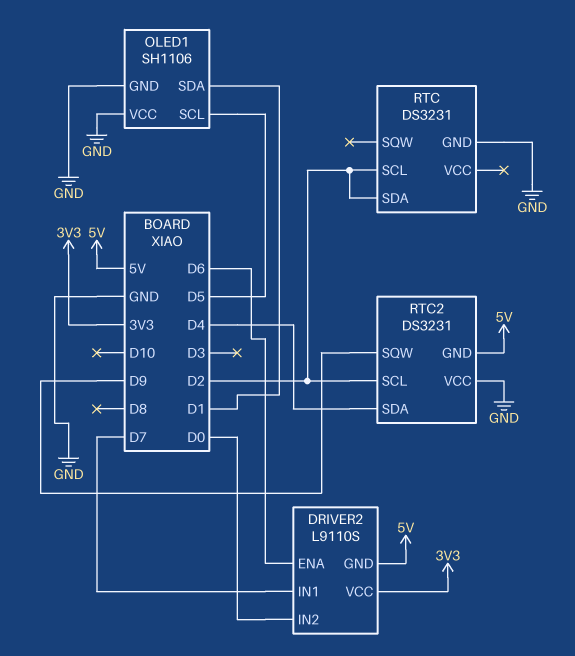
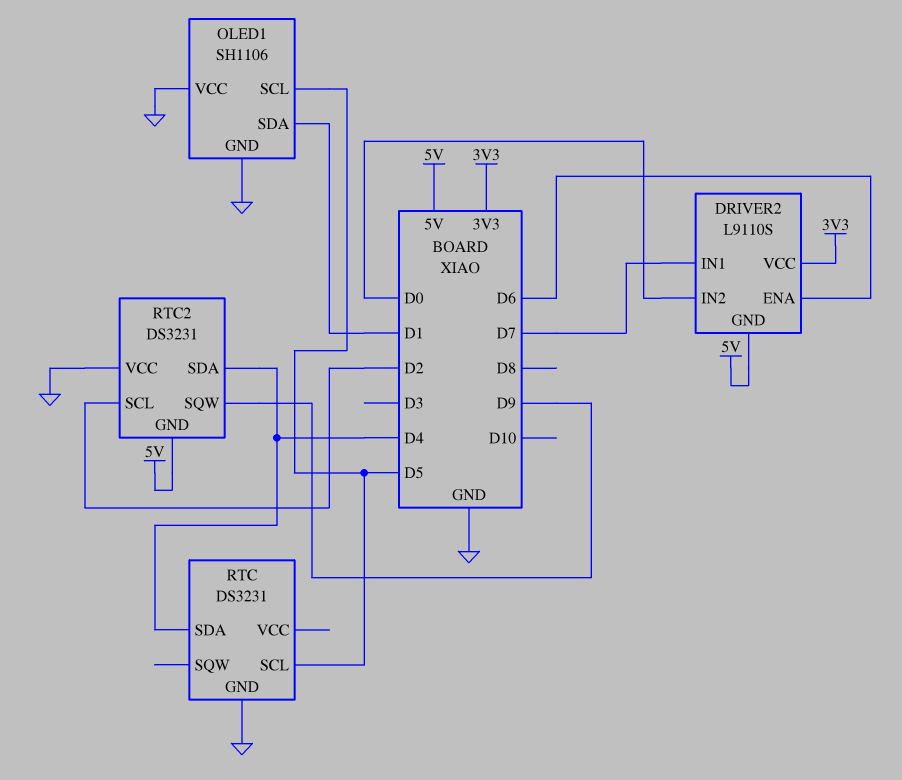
RTC pin SCL: D2 -> D5
RTC pin SDA: D2 -> D4

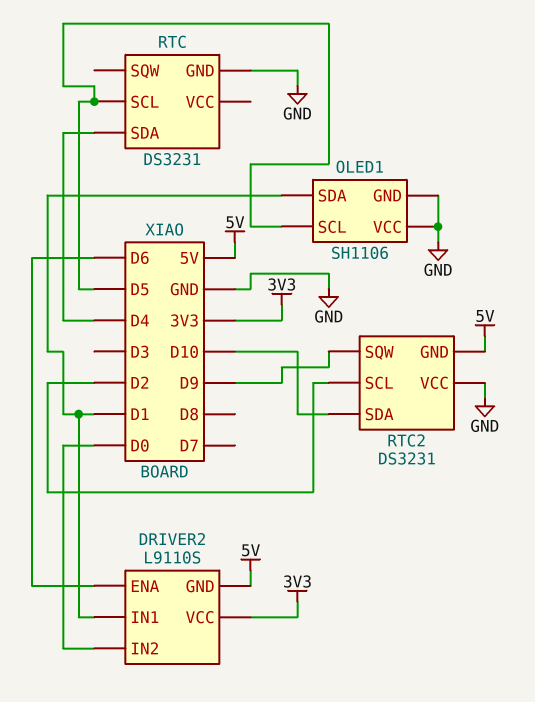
DRIVER2 pin IN1: D7 -> D1
RTC2 pin SDA: D4 -> D10

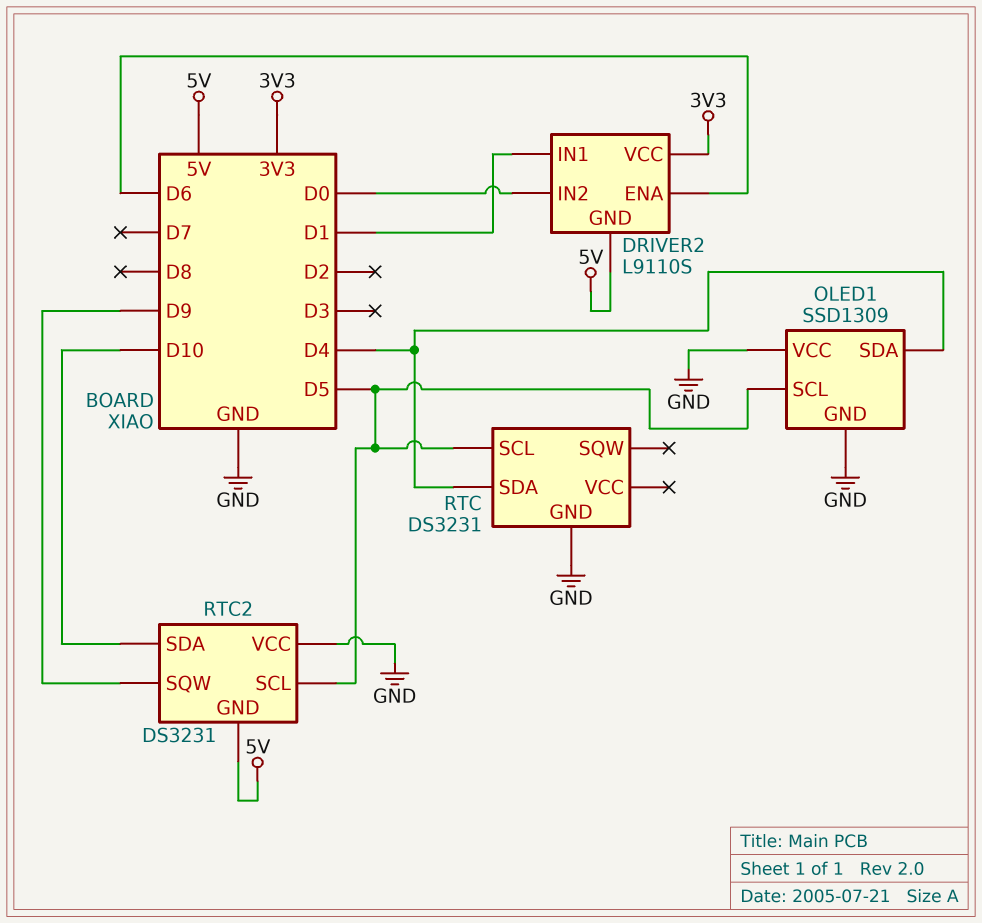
OLED1: SH1106 -> SSD1309
OLED1 pin SDA: D1 -> D4
RTC2 pin SCL: D2 -> D5

